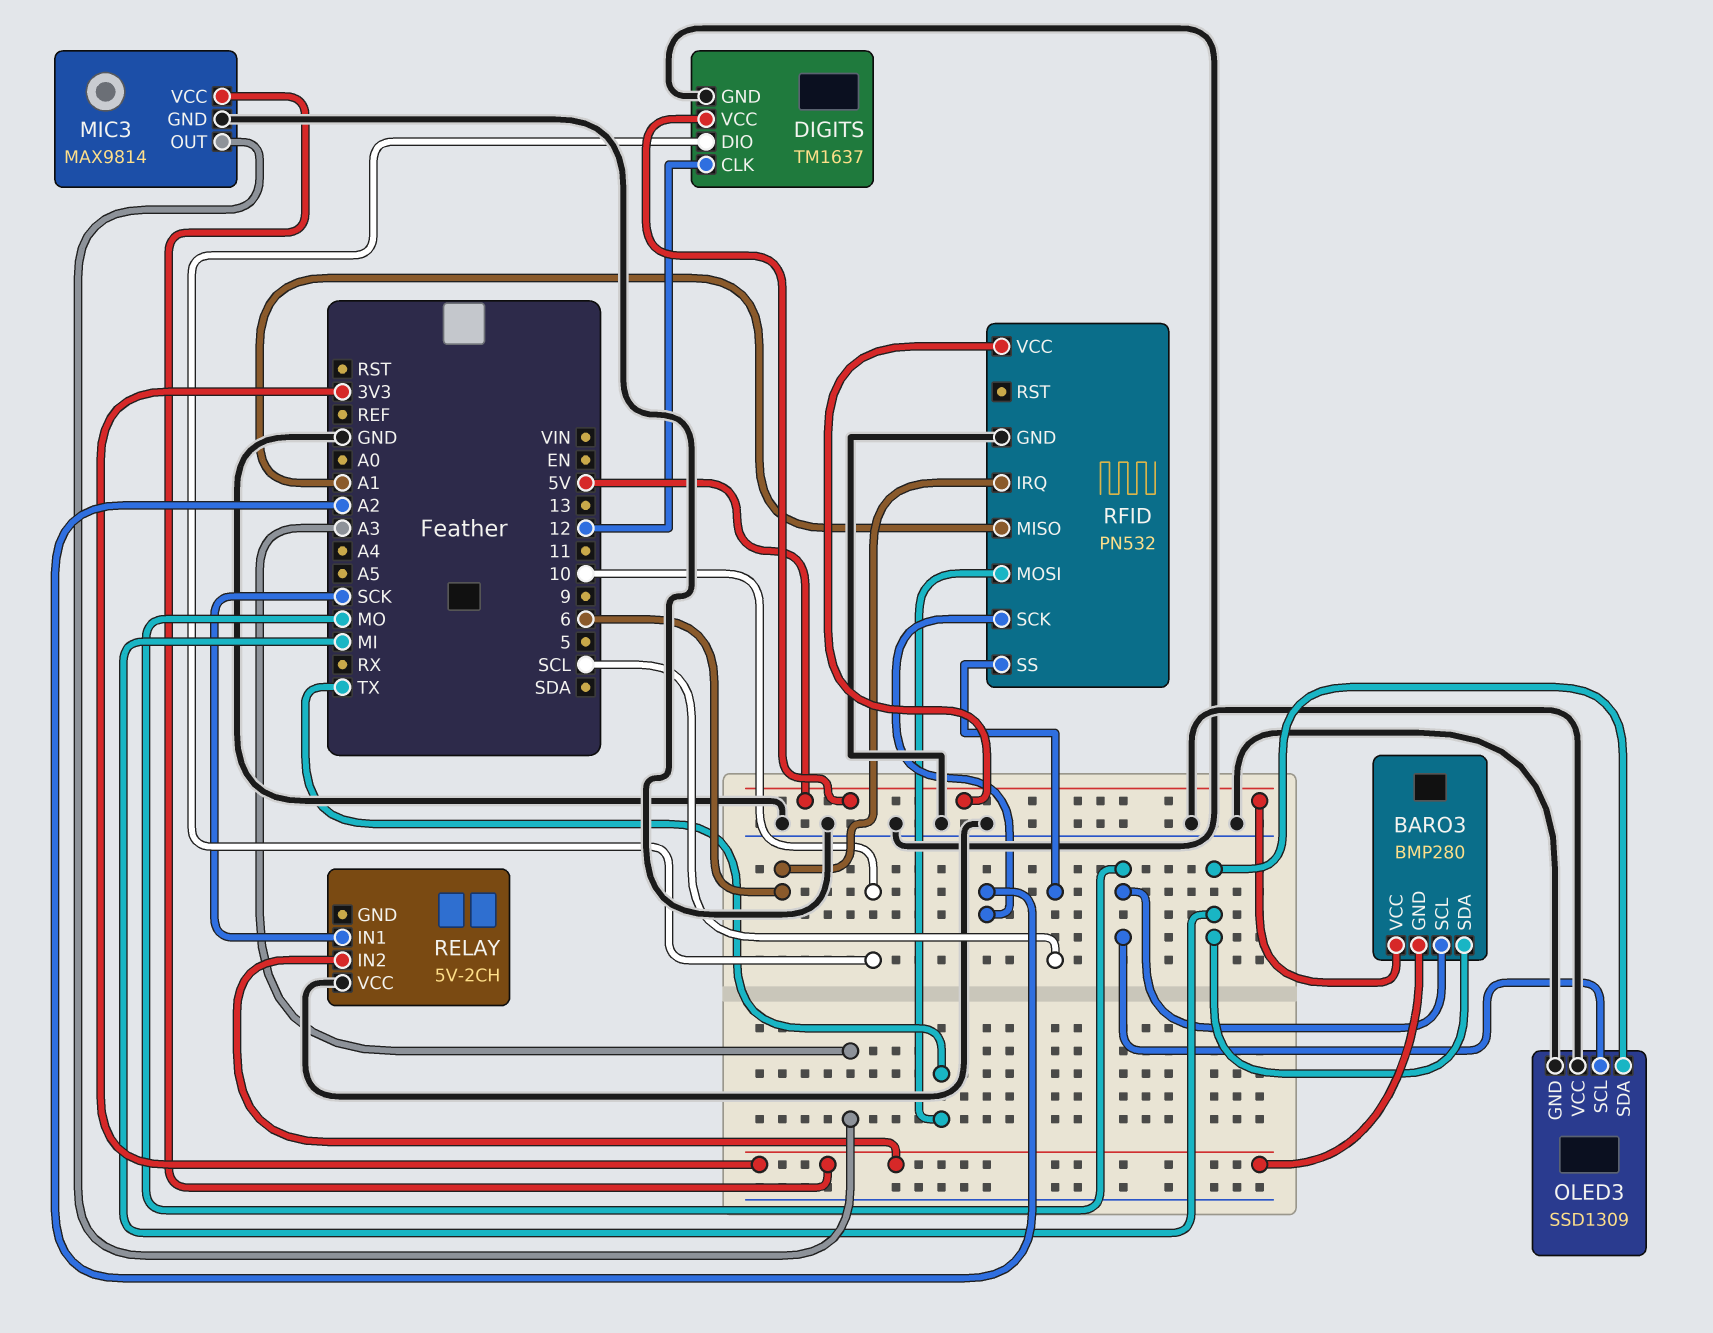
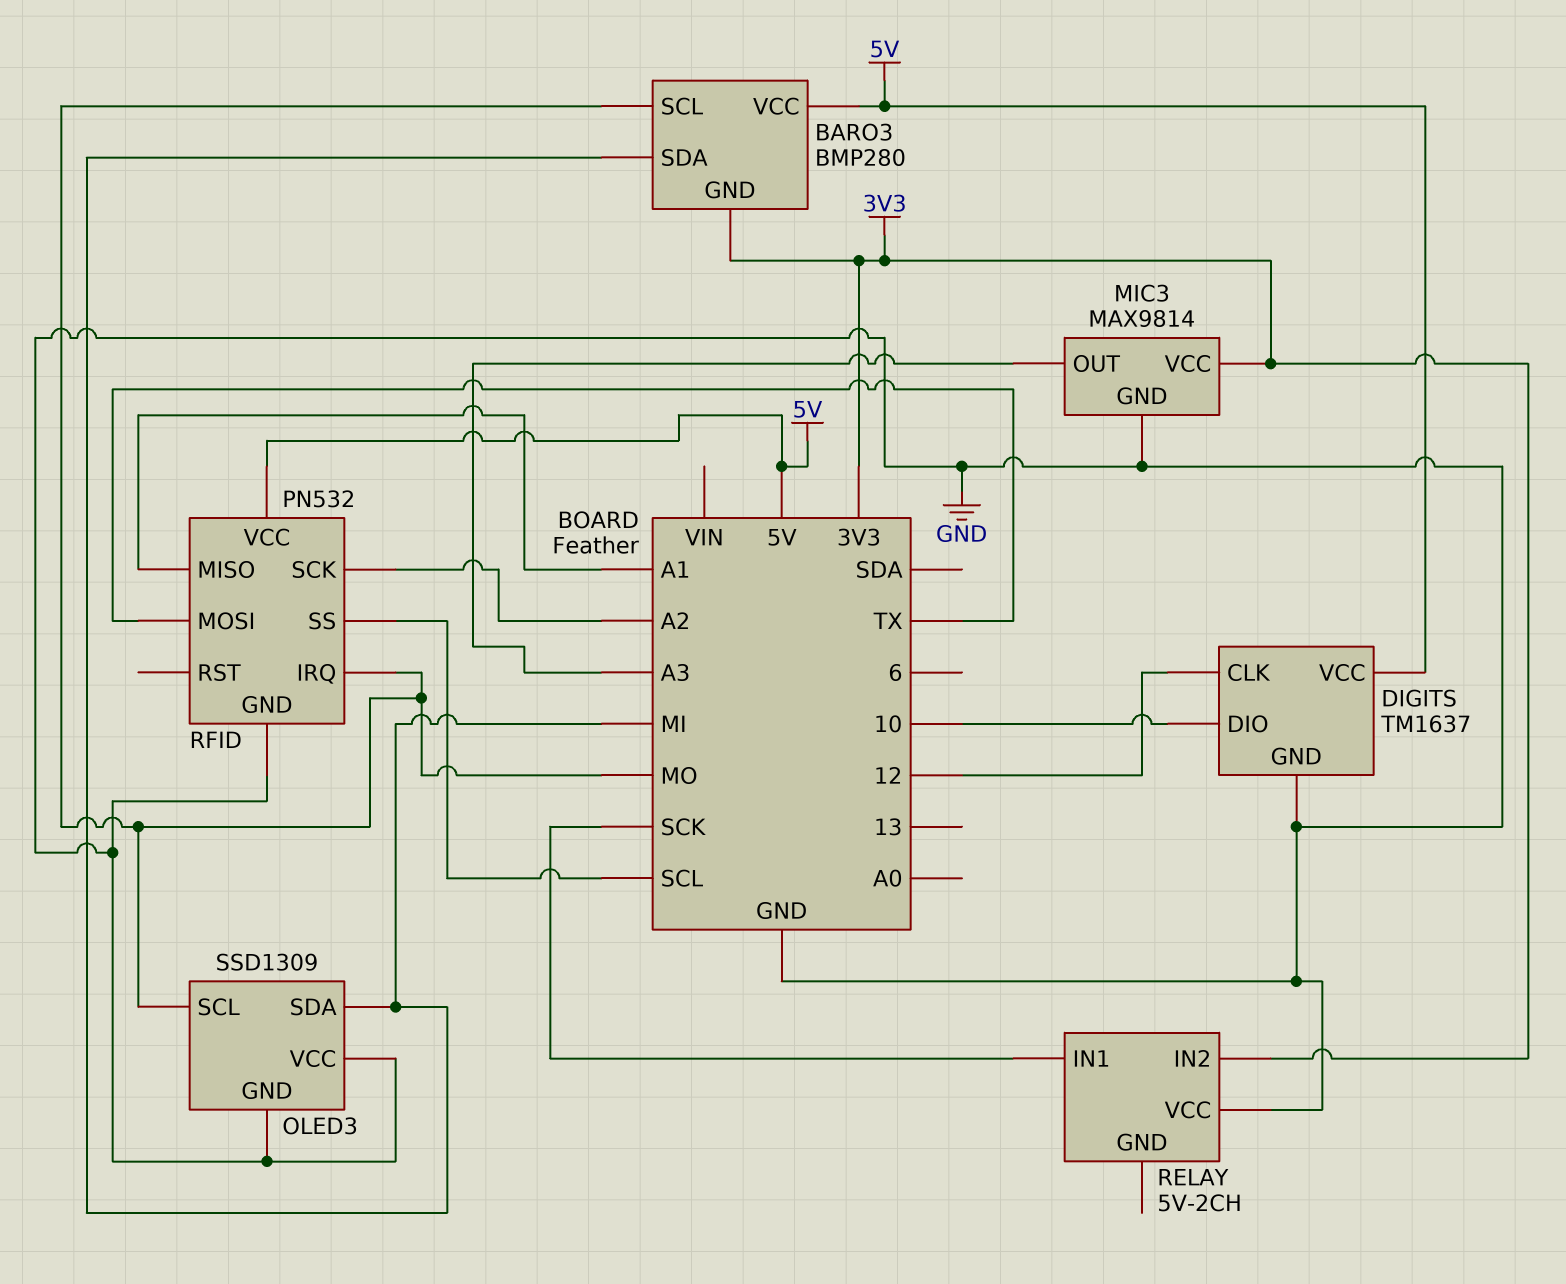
RFID pin IRQ: 6 -> MO

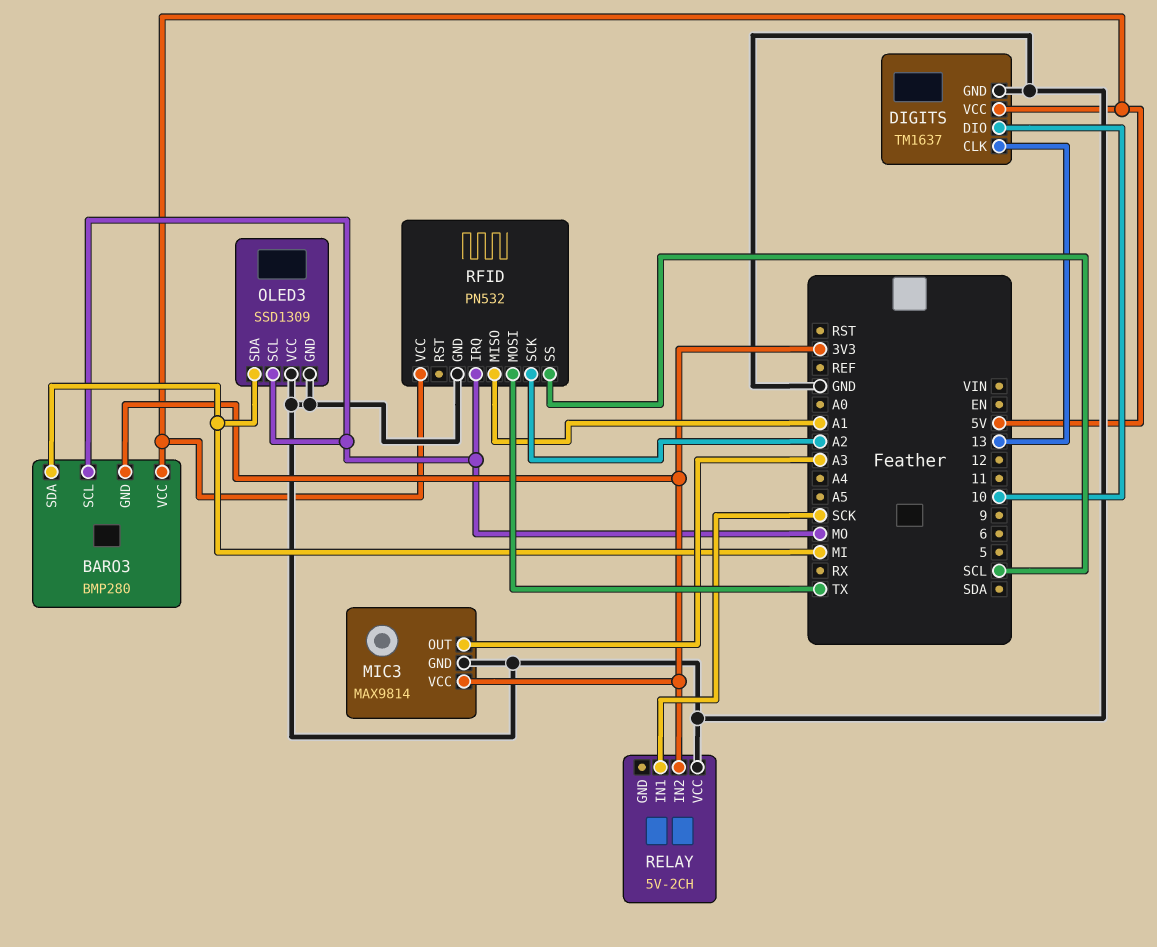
DIGITS pin CLK: 12 -> 13

